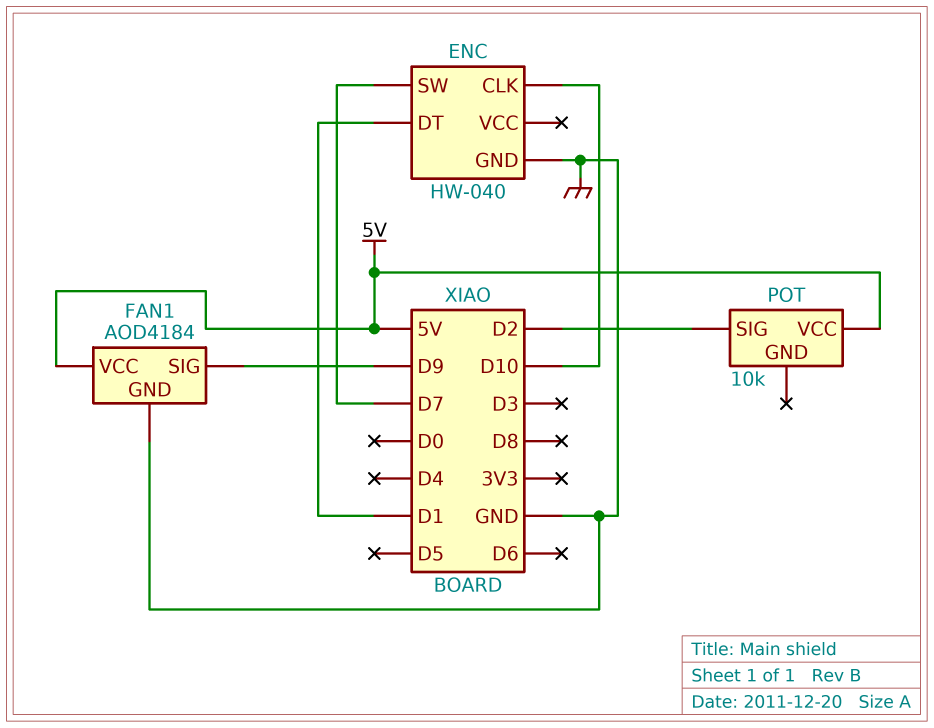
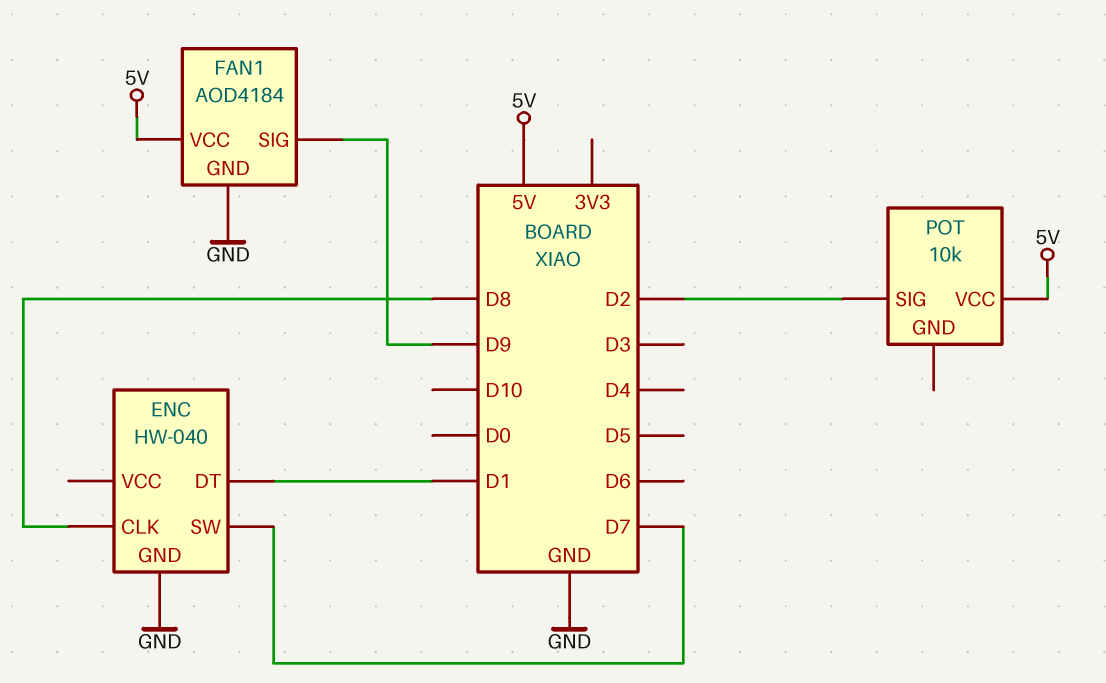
ENC pin CLK: D10 -> D8

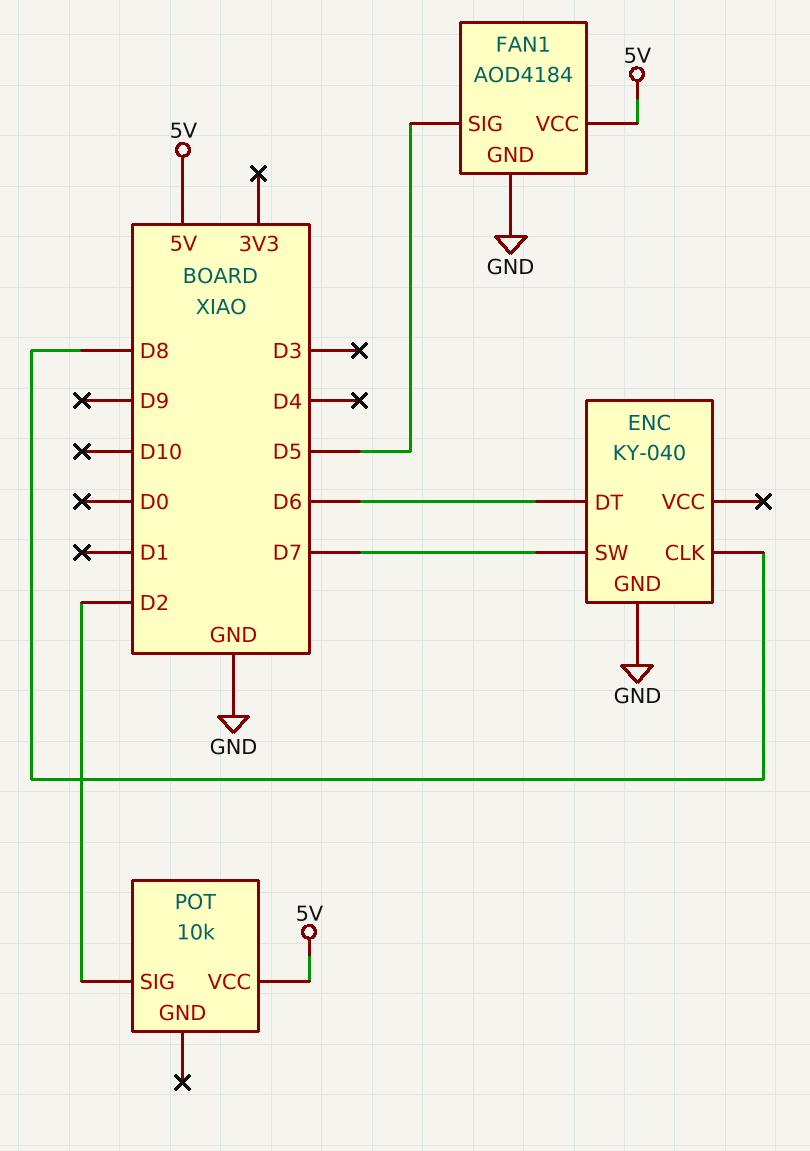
ENC: HW-040 -> KY-040
ENC pin DT: D1 -> D6
FAN1 pin SIG: D9 -> D5

